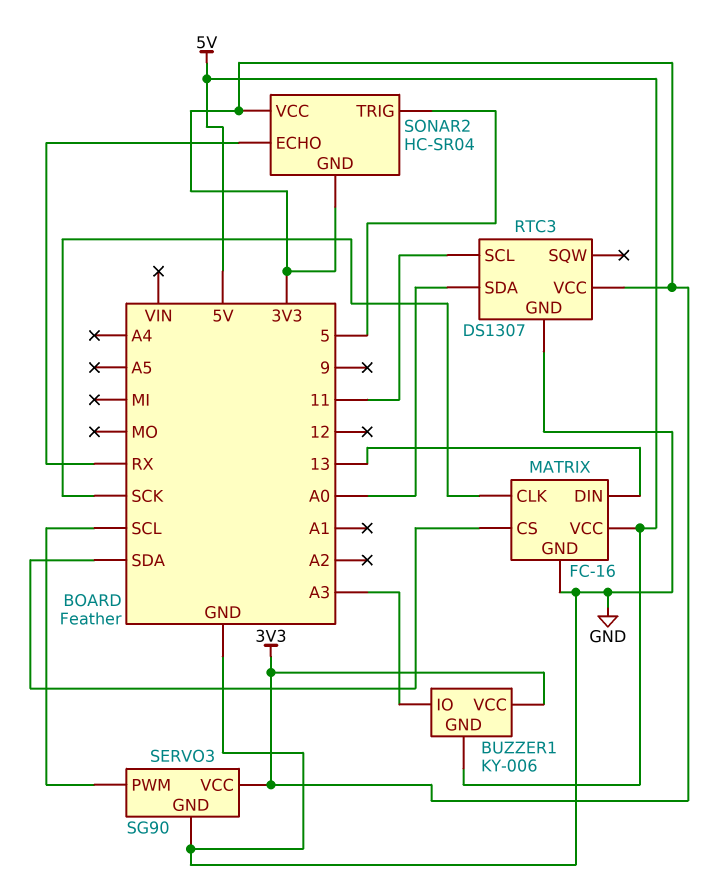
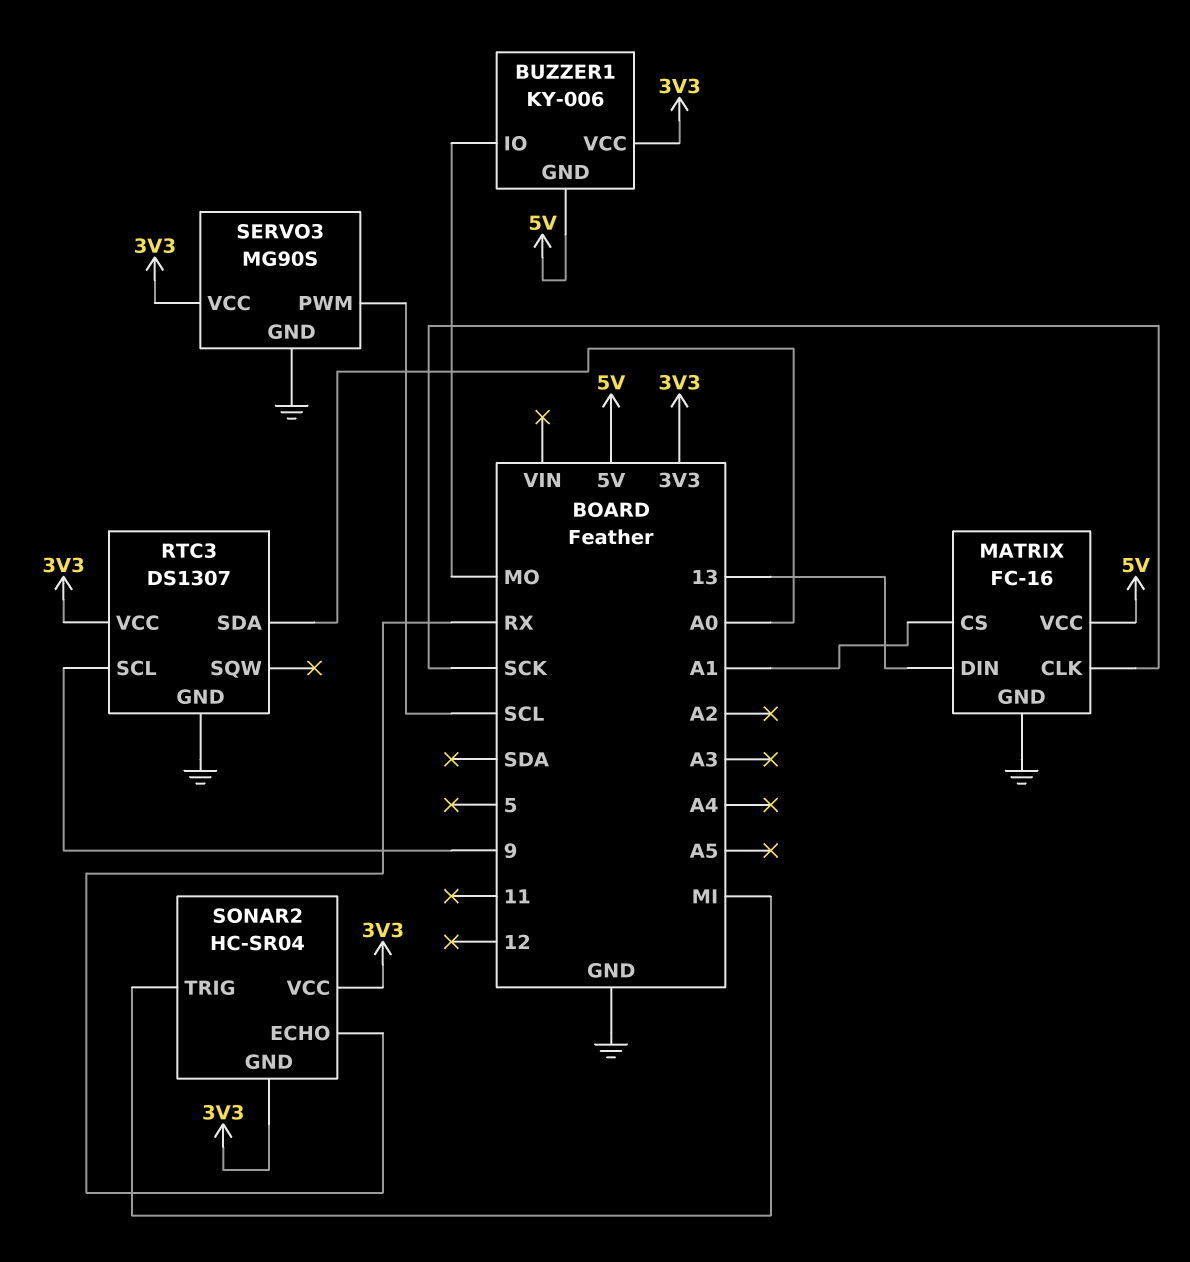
BUZZER1 pin IO: A3 -> MO
MATRIX pin CS: SDA -> A1
RTC3 pin SCL: 11 -> 9
SERVO3: SG90 -> MG90S
SONAR2 pin TRIG: 5 -> MI

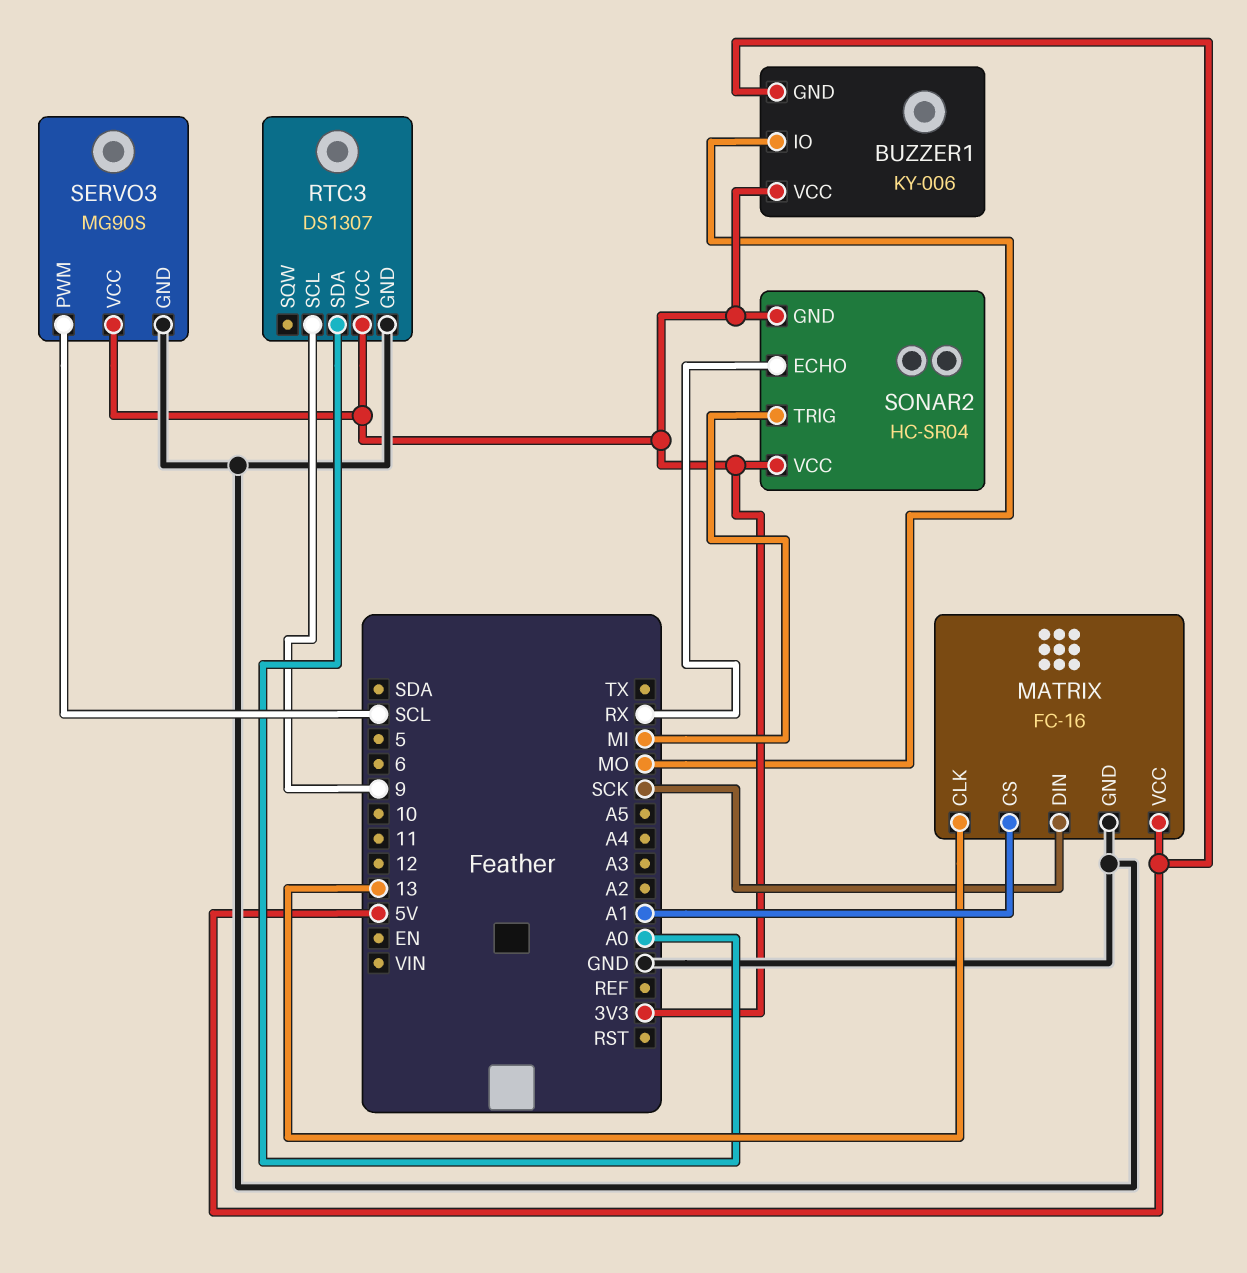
MATRIX pin CLK: SCK -> 13
MATRIX pin DIN: 13 -> SCK

